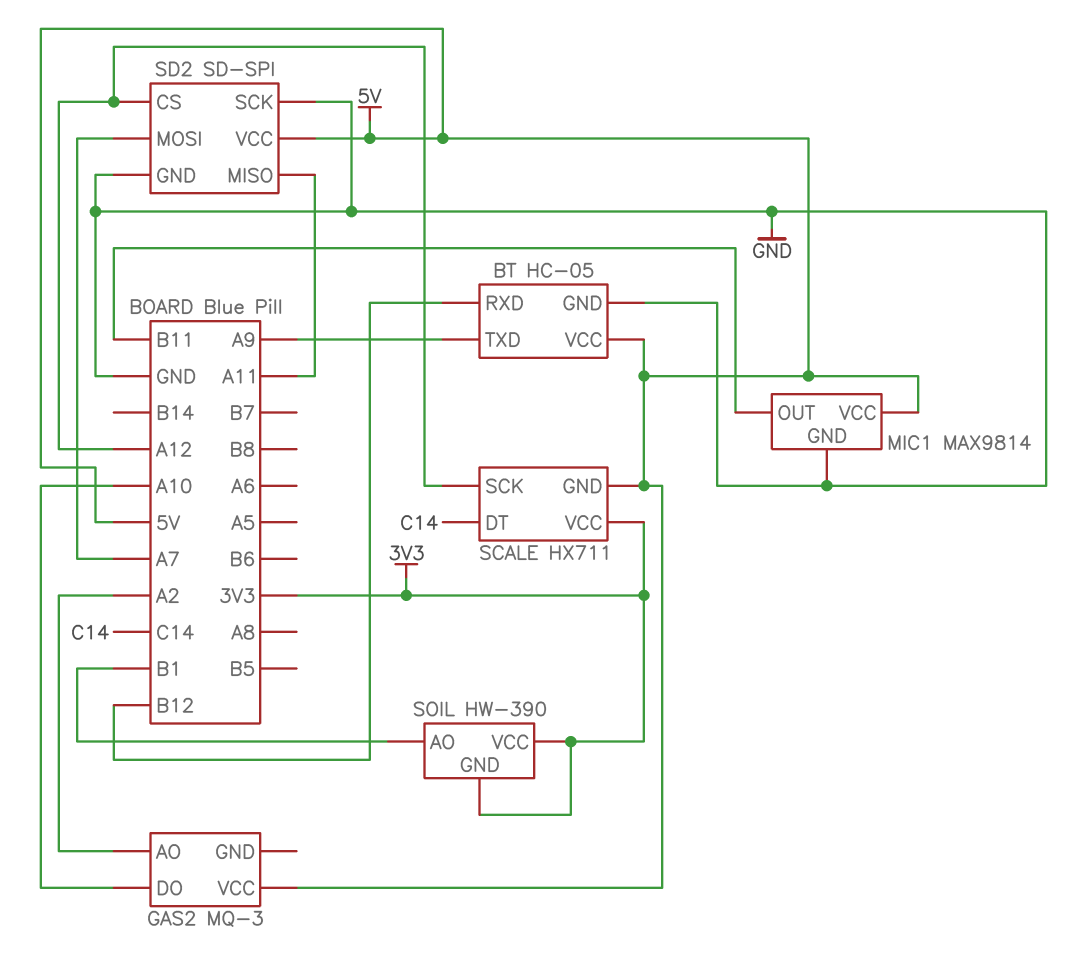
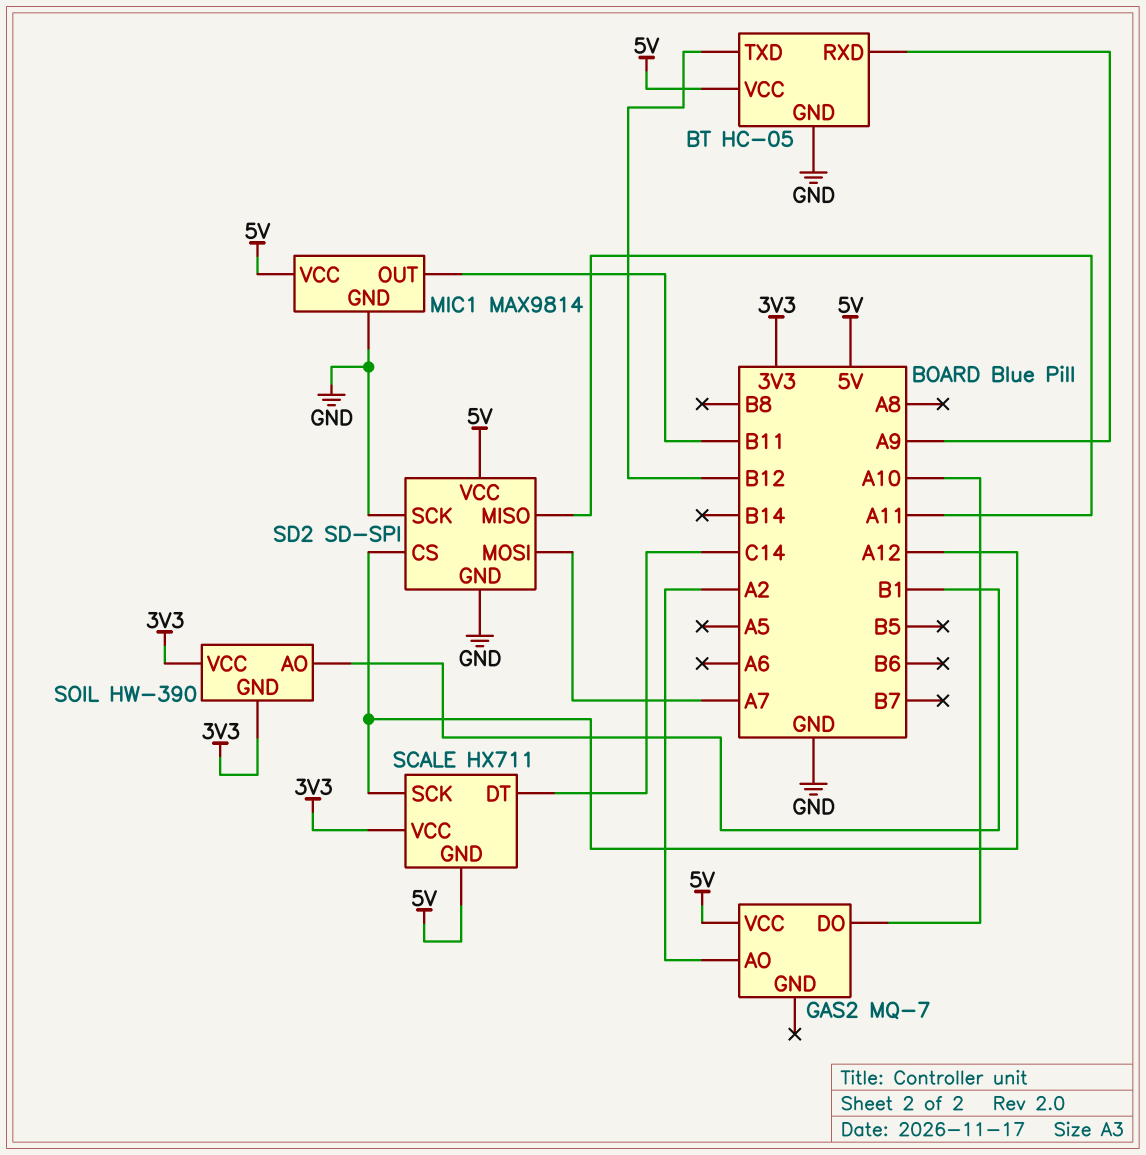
BT pin RXD: B12 -> A9
BT pin TXD: A9 -> B12
GAS2: MQ-3 -> MQ-7

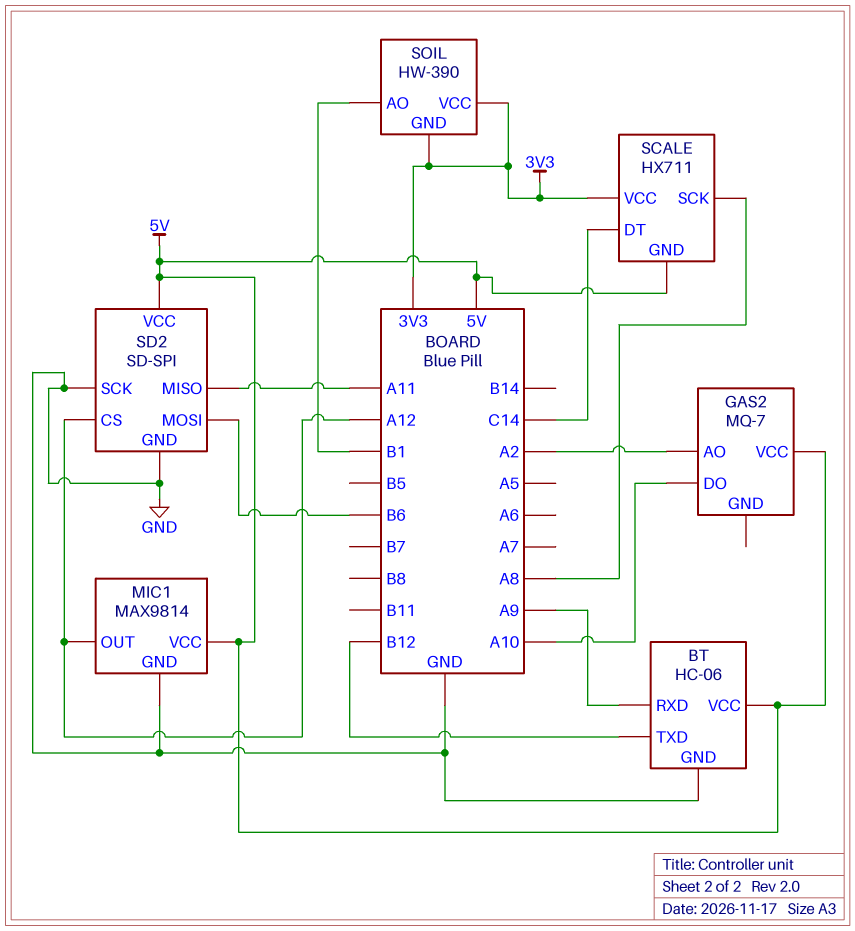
BT: HC-05 -> HC-06
MIC1 pin OUT: B11 -> A12
SCALE pin SCK: A12 -> A8
SD2 pin MOSI: A7 -> B6

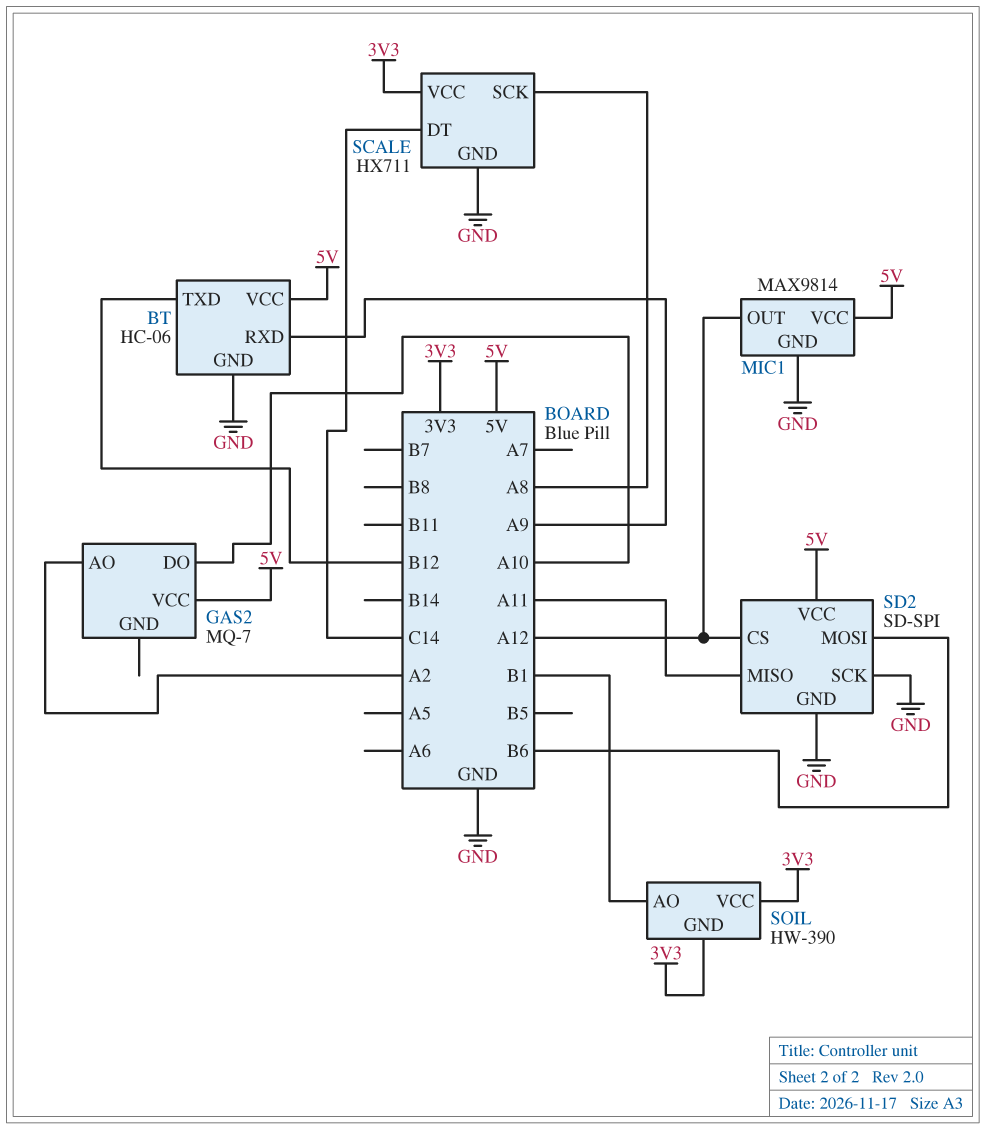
SCALE pin GND: 5V -> GND

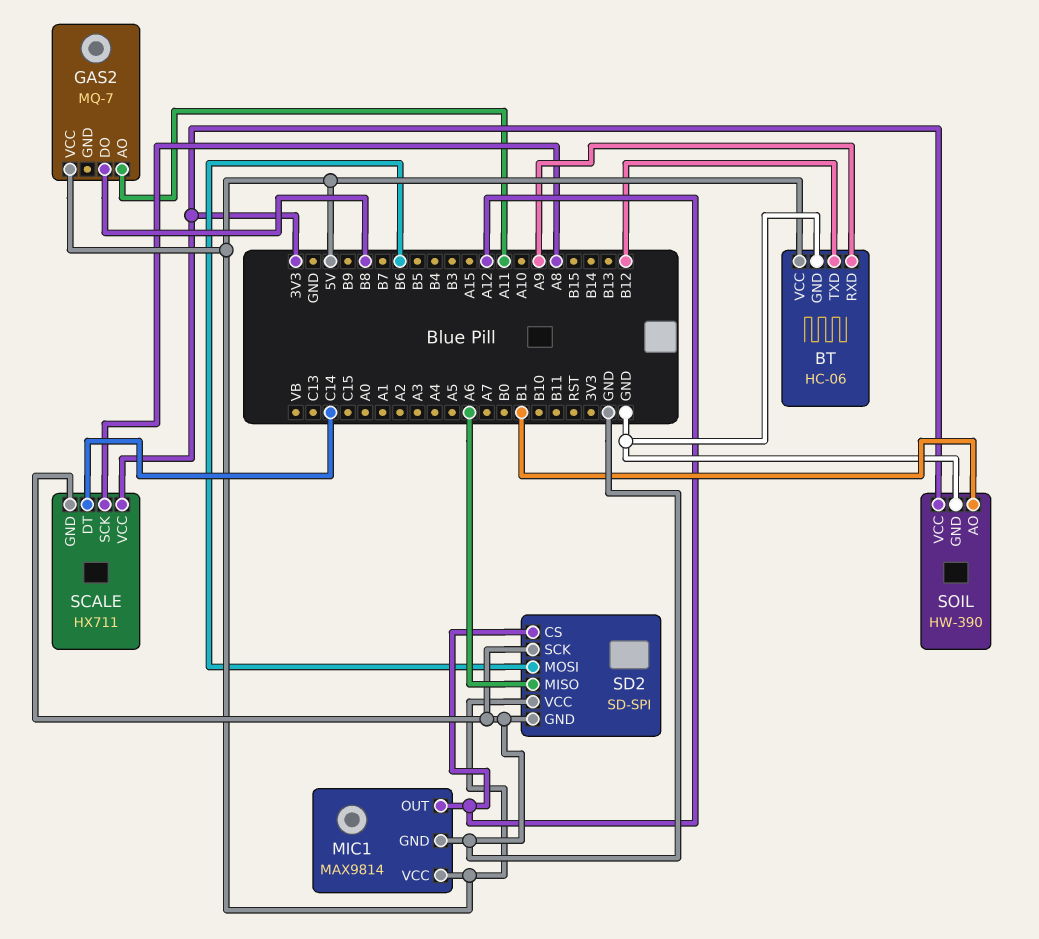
GAS2 pin AO: A2 -> A11
GAS2 pin DO: A10 -> B8
SD2 pin MISO: A11 -> A6
SOIL pin GND: 3V3 -> GND

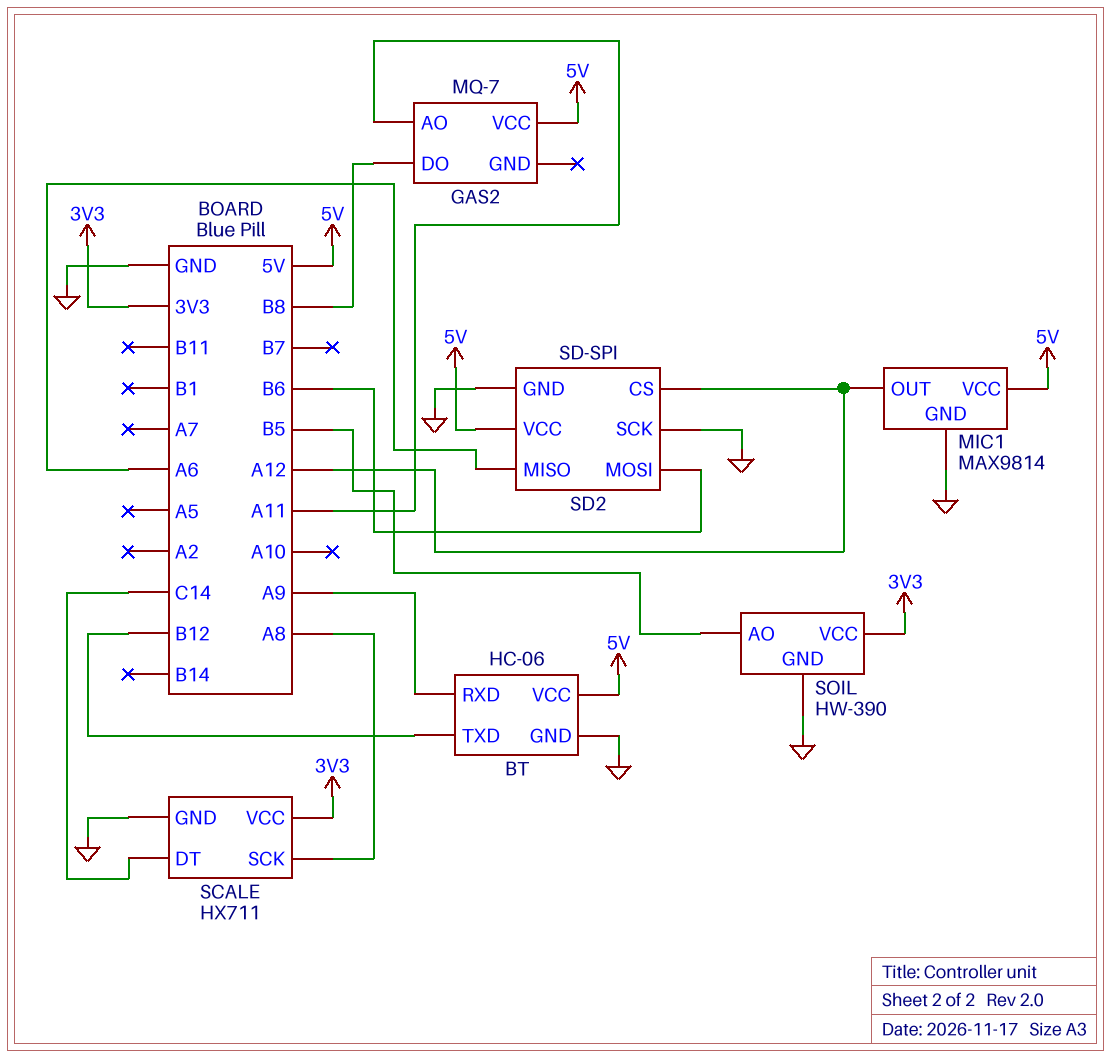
SOIL pin AO: B1 -> B5

